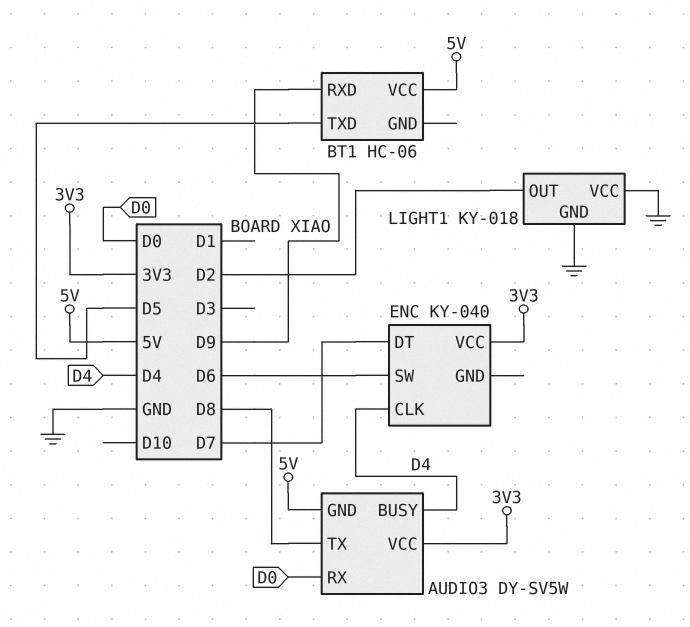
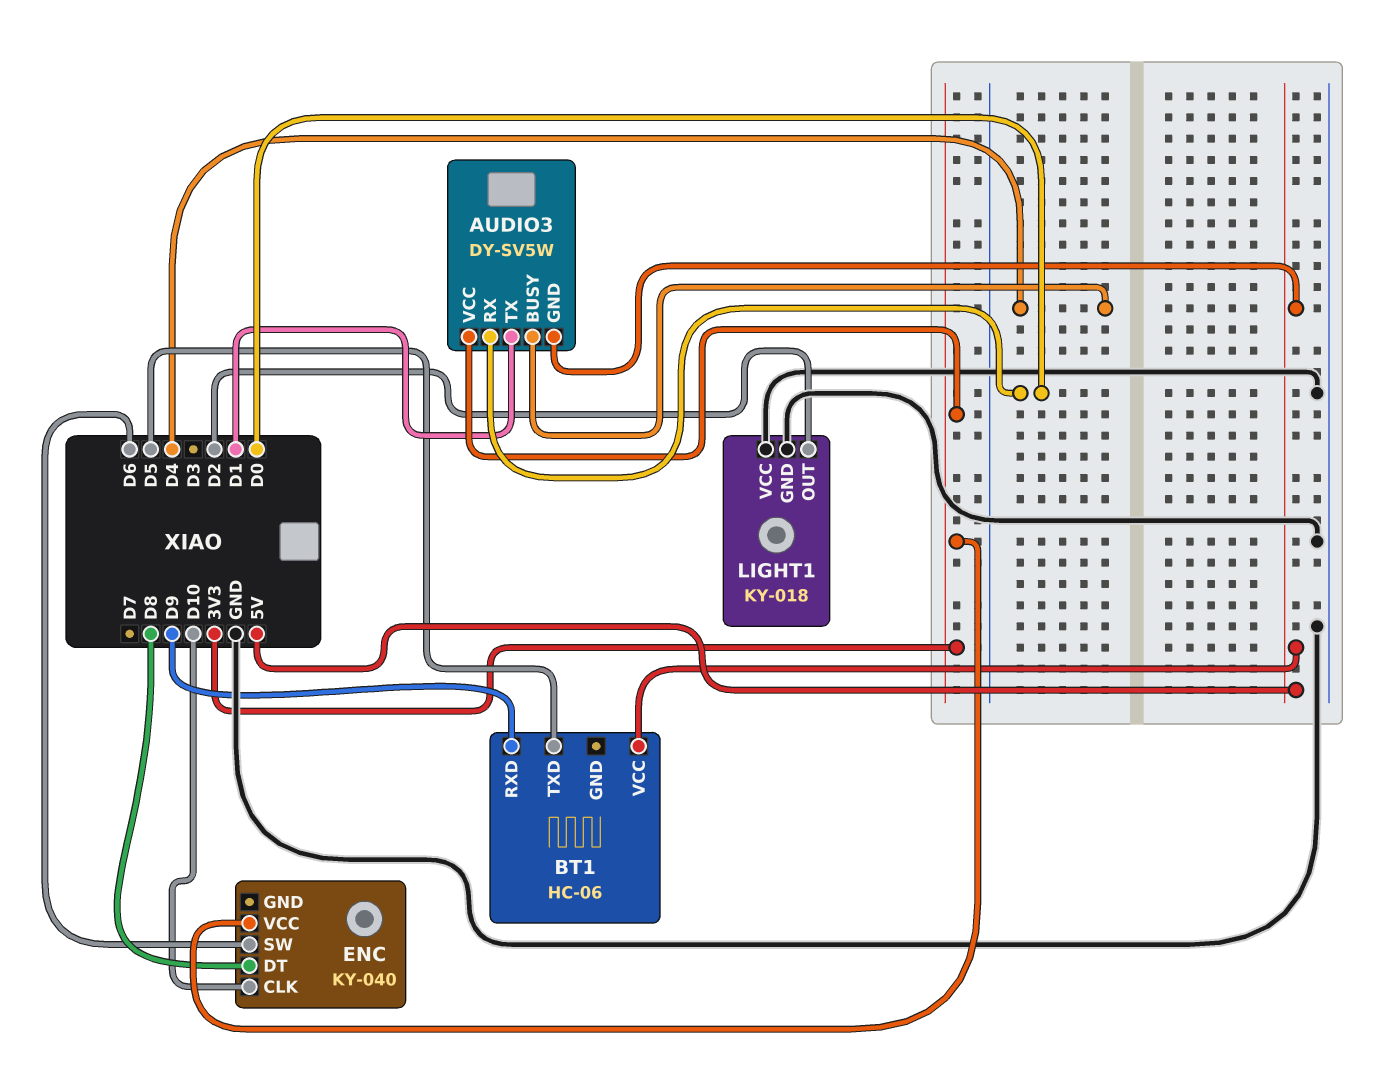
AUDIO3 pin TX: D8 -> D1
ENC pin CLK: D4 -> D10
ENC pin DT: D7 -> D8

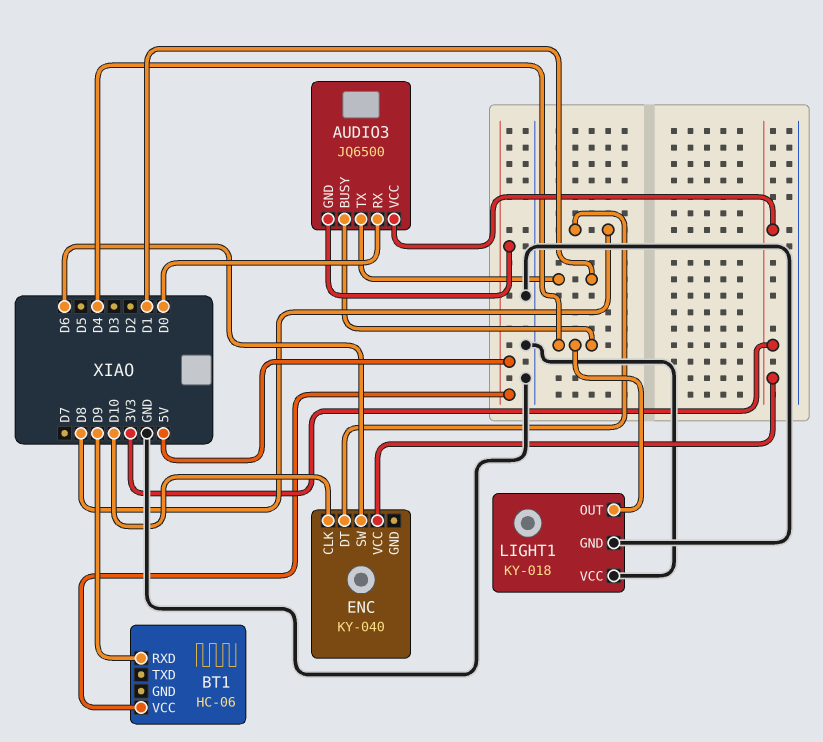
AUDIO3: DY-SV5W -> JQ6500
BT1 pin TXD: D5 -> none
LIGHT1 pin OUT: D2 -> D4

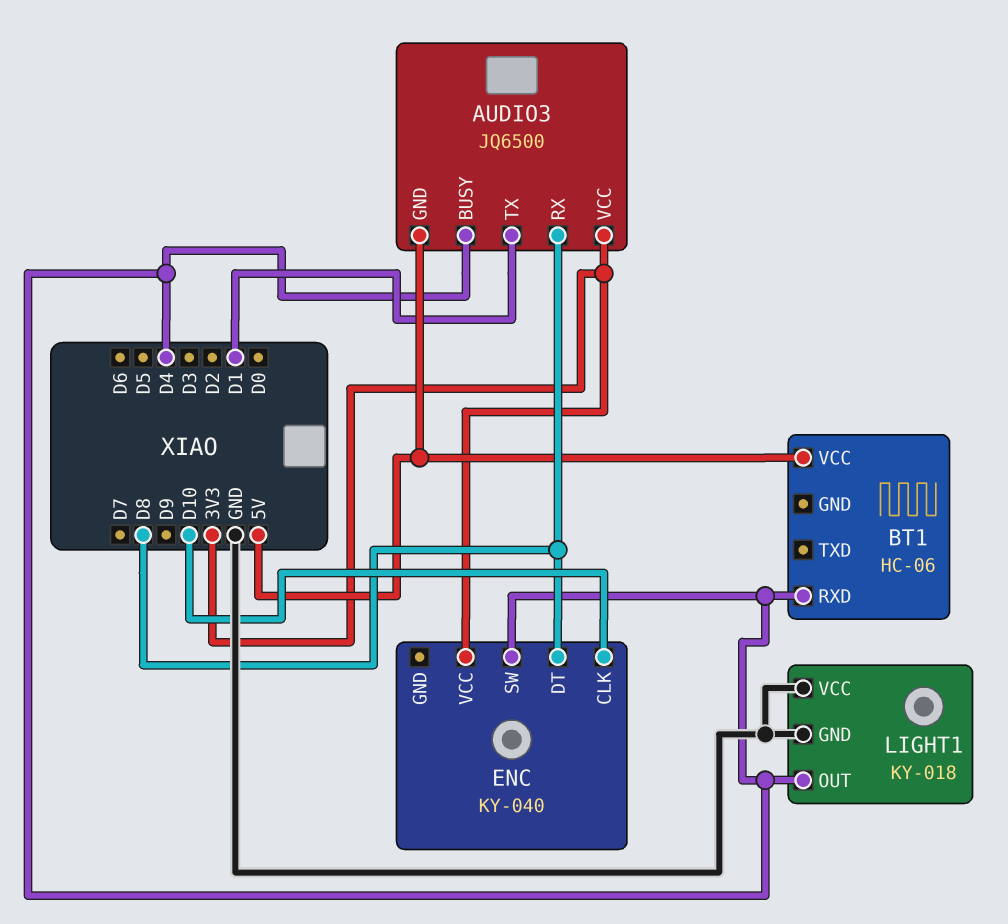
AUDIO3 pin RX: D0 -> D8
BT1 pin RXD: D9 -> D4
ENC pin SW: D6 -> D4

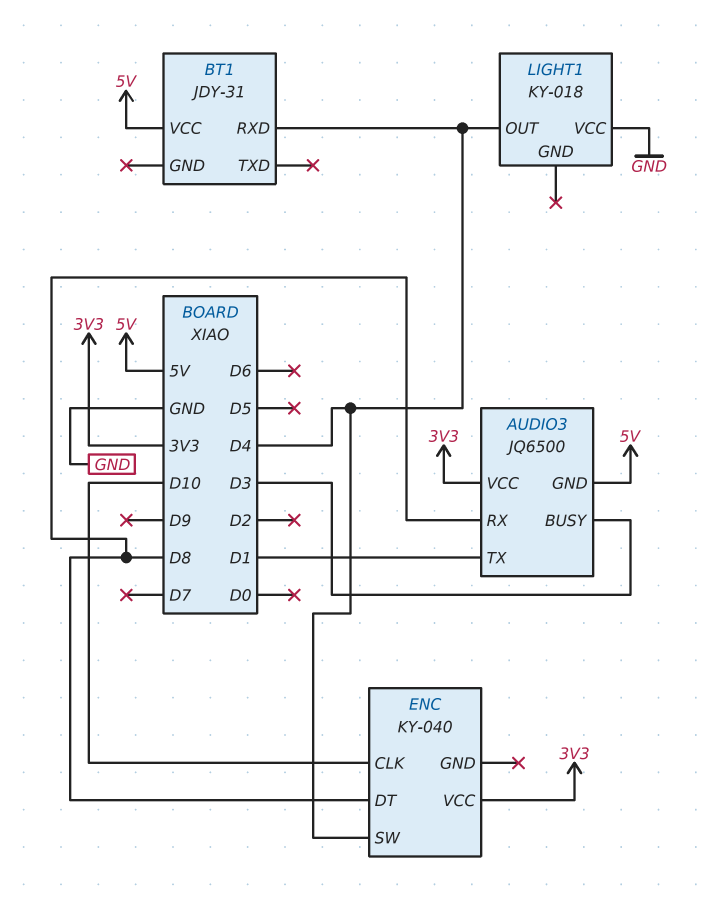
AUDIO3 pin BUSY: D4 -> D3
BT1: HC-06 -> JDY-31
LIGHT1 pin GND: GND -> none

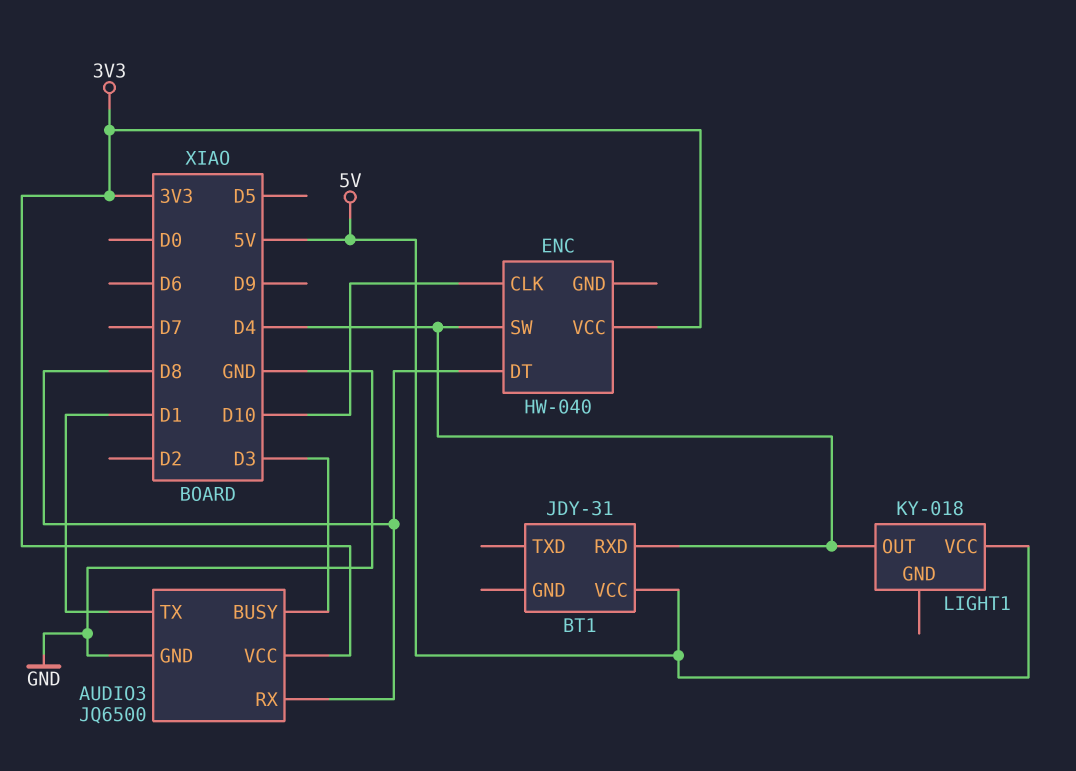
AUDIO3 pin GND: 5V -> GND
ENC: KY-040 -> HW-040
LIGHT1 pin VCC: GND -> 5V

